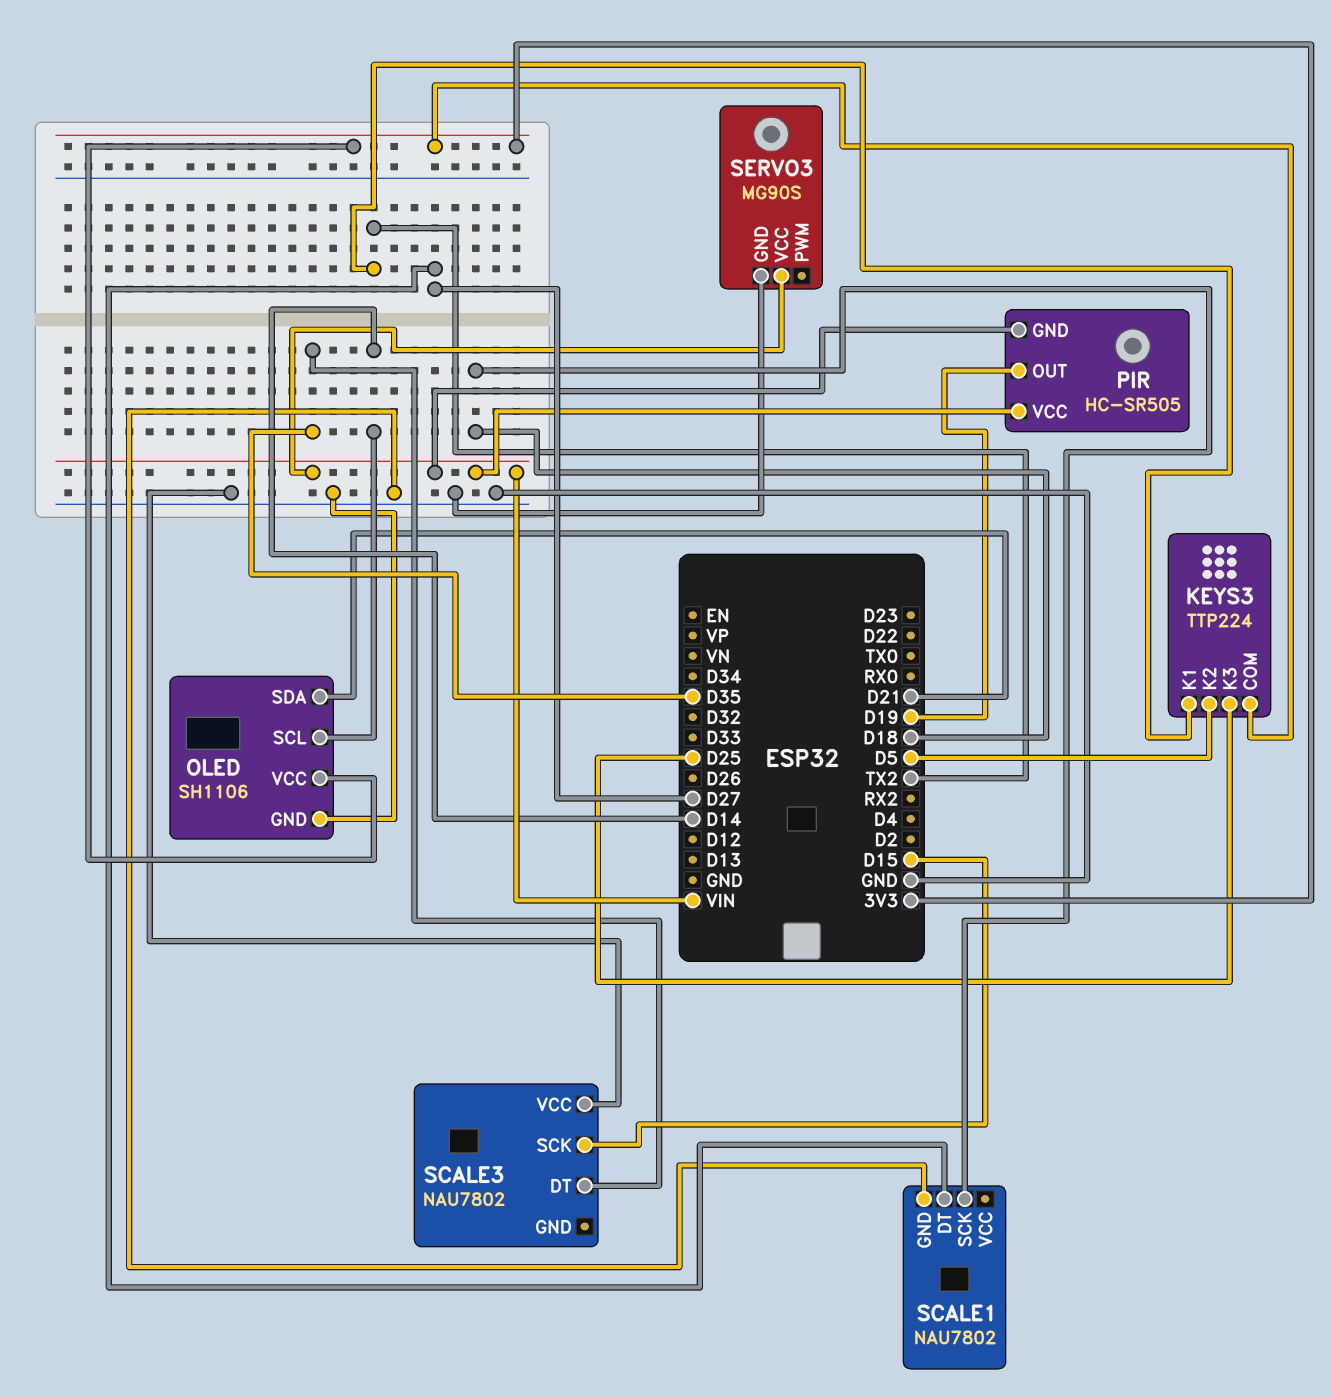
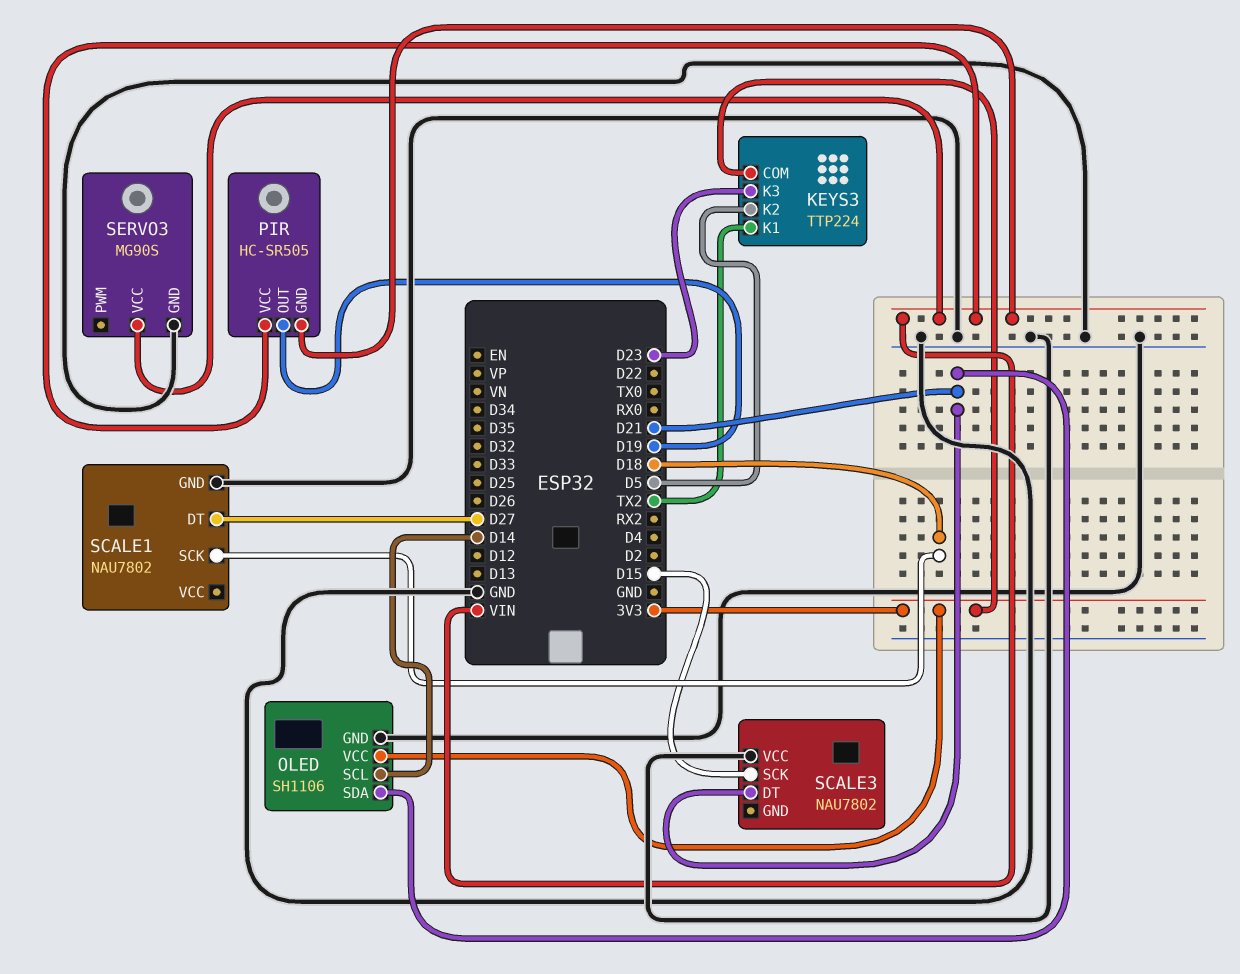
KEYS3 pin K3: D25 -> D23
SCALE3 pin DT: D35 -> D21

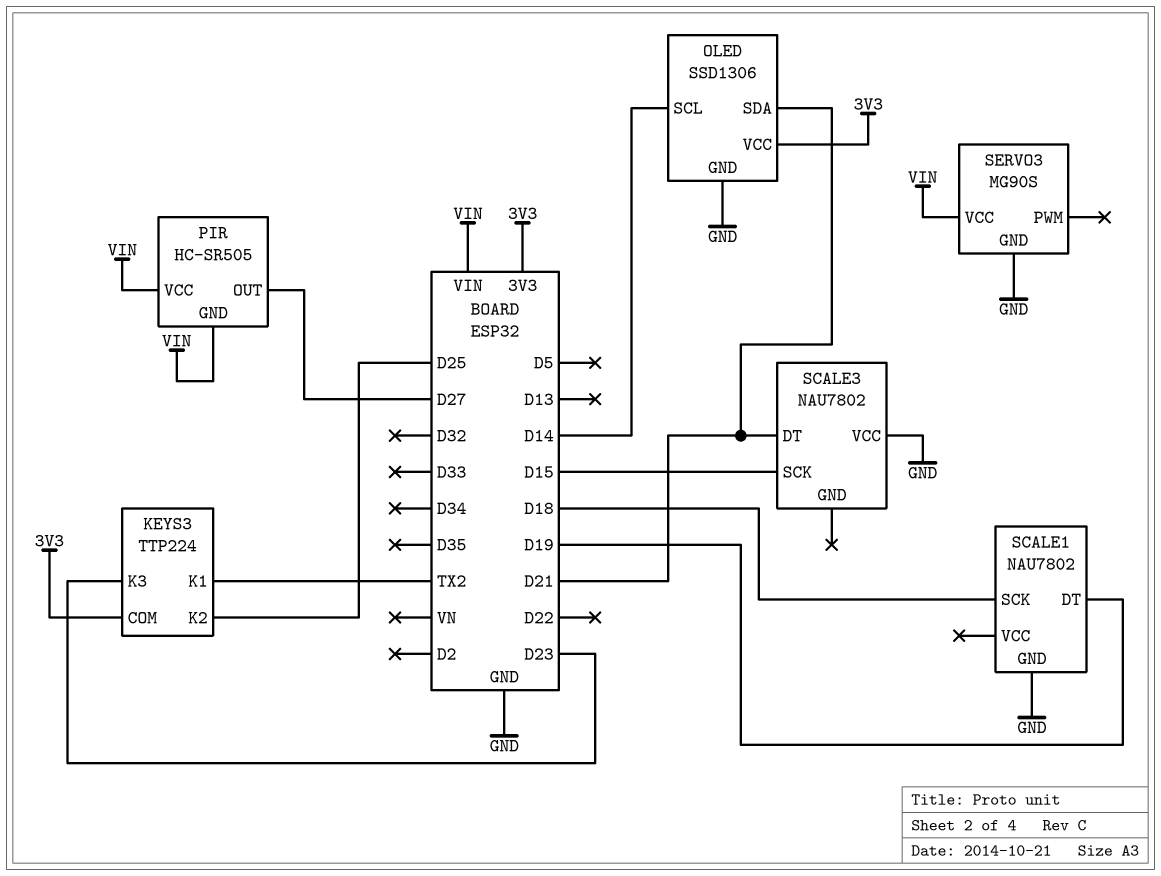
KEYS3 pin K2: D5 -> D25
OLED: SH1106 -> SSD1306
PIR pin OUT: D19 -> D27
SCALE1 pin DT: D27 -> D19

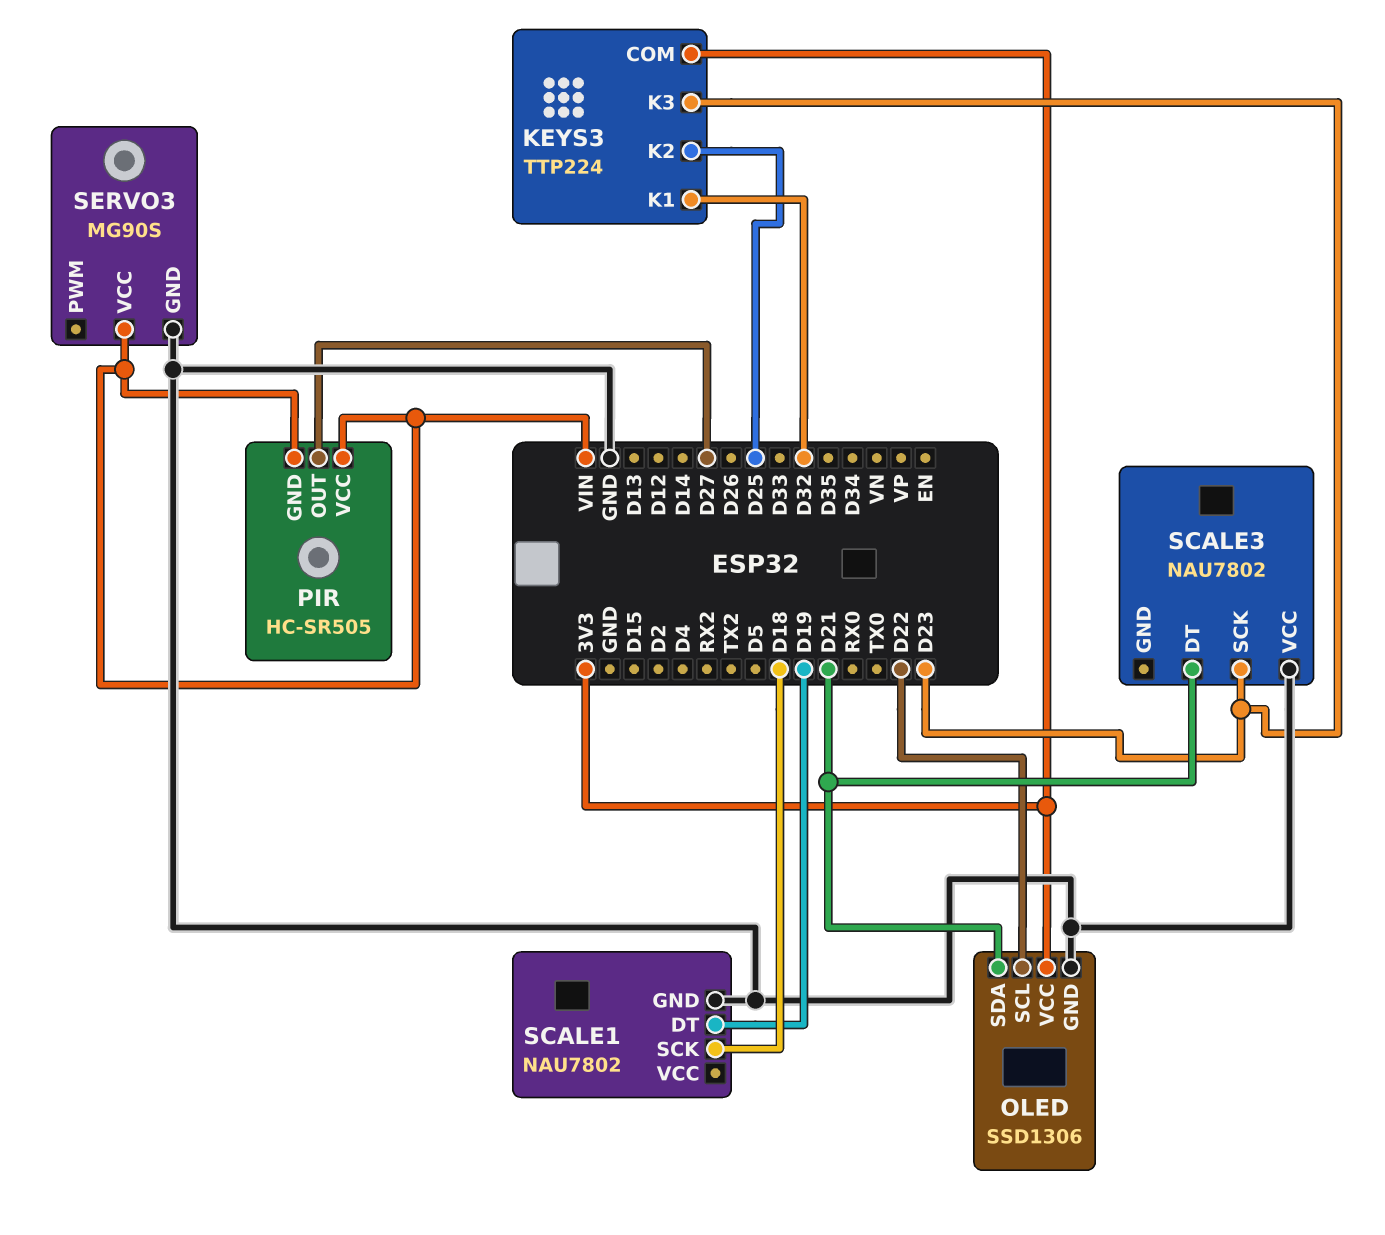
KEYS3 pin K1: TX2 -> D32
OLED pin SCL: D14 -> D22
SCALE3 pin SCK: D15 -> D23

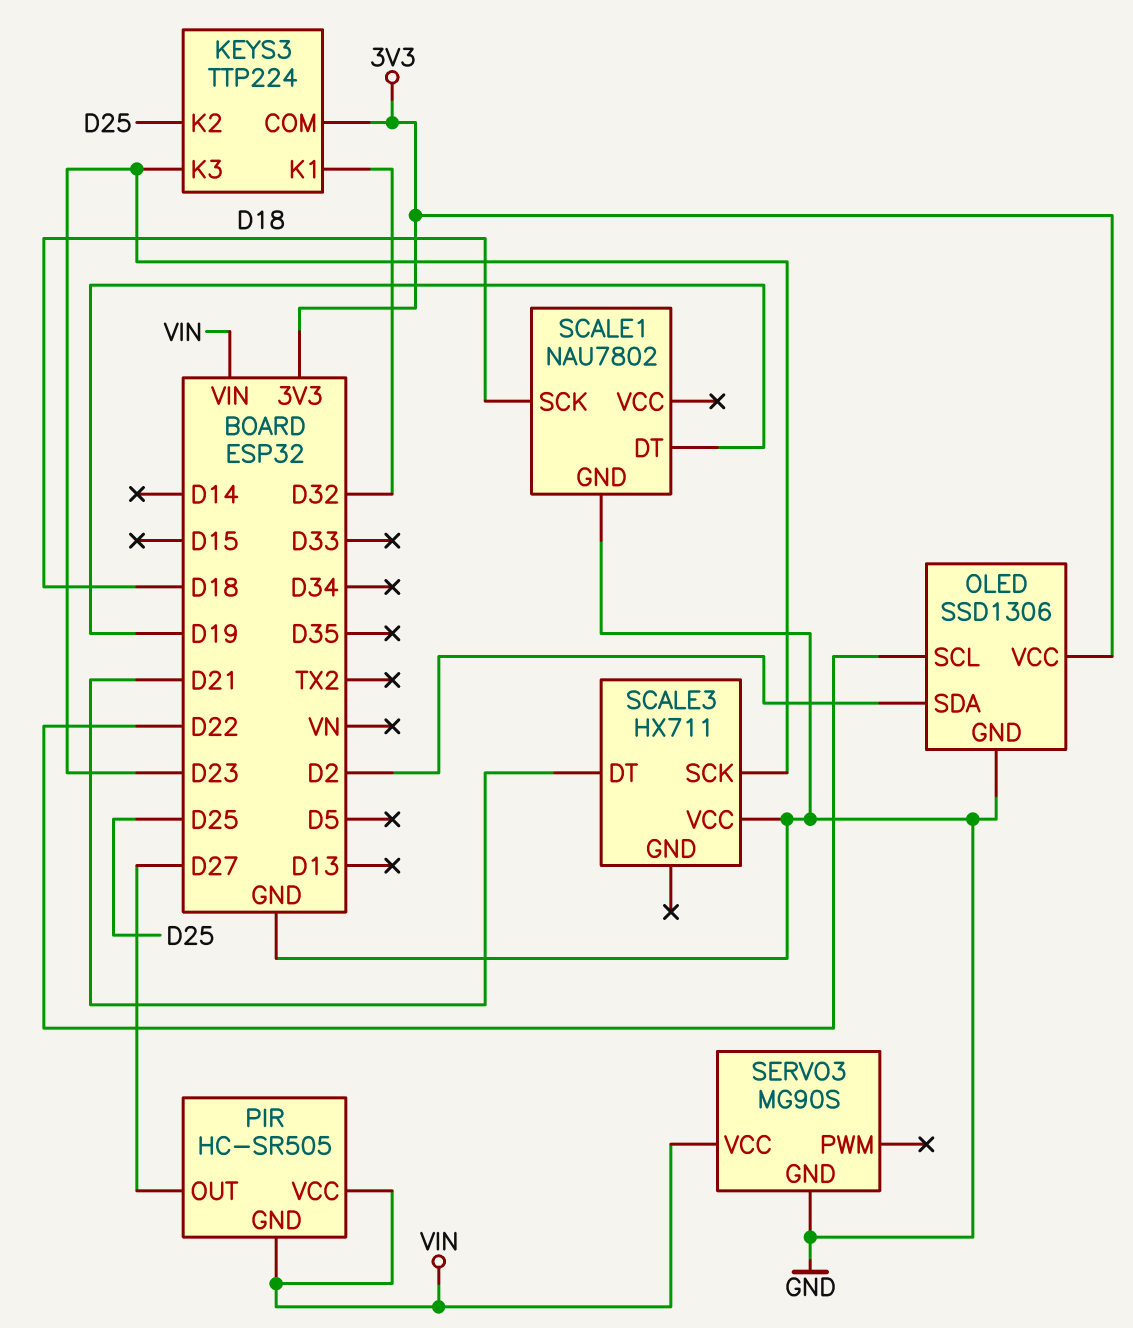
OLED pin SDA: D21 -> D2
SCALE3: NAU7802 -> HX711

